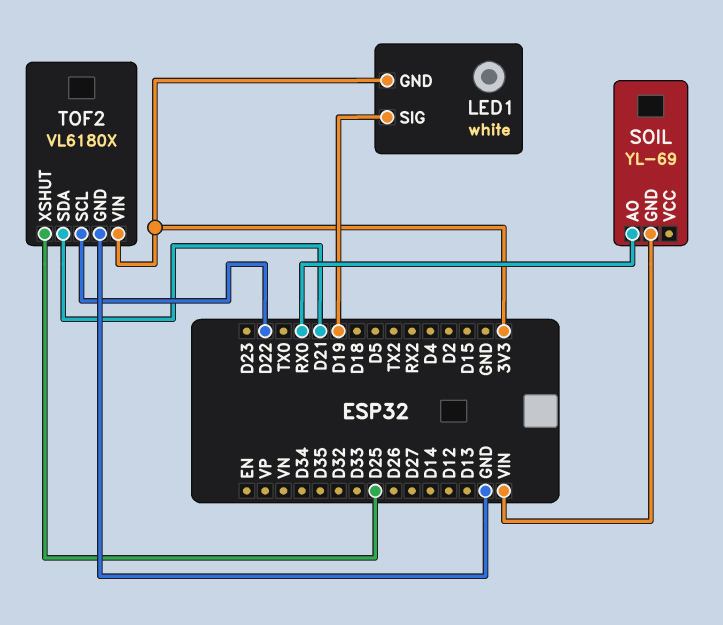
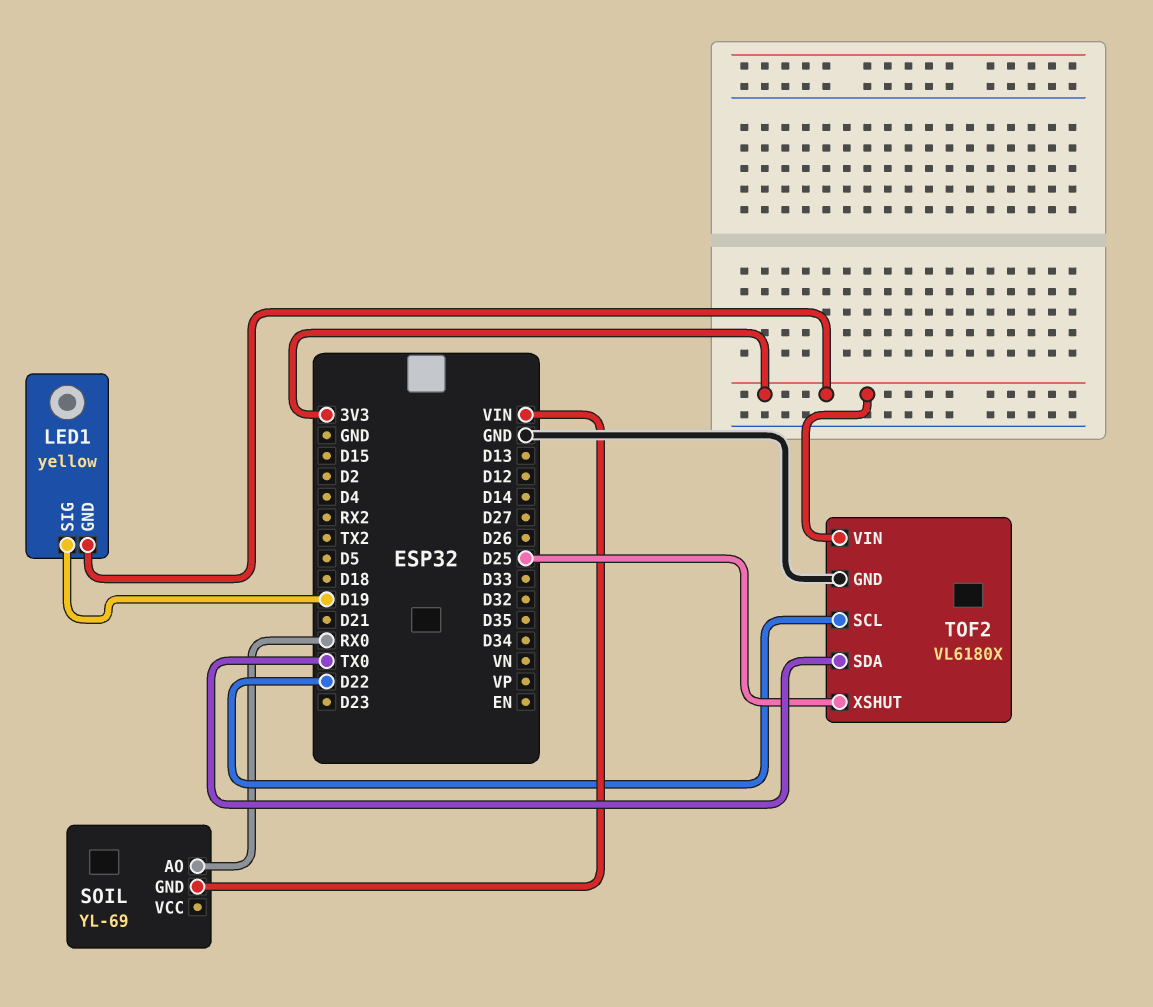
LED1: white -> yellow
TOF2 pin SDA: D21 -> TX0

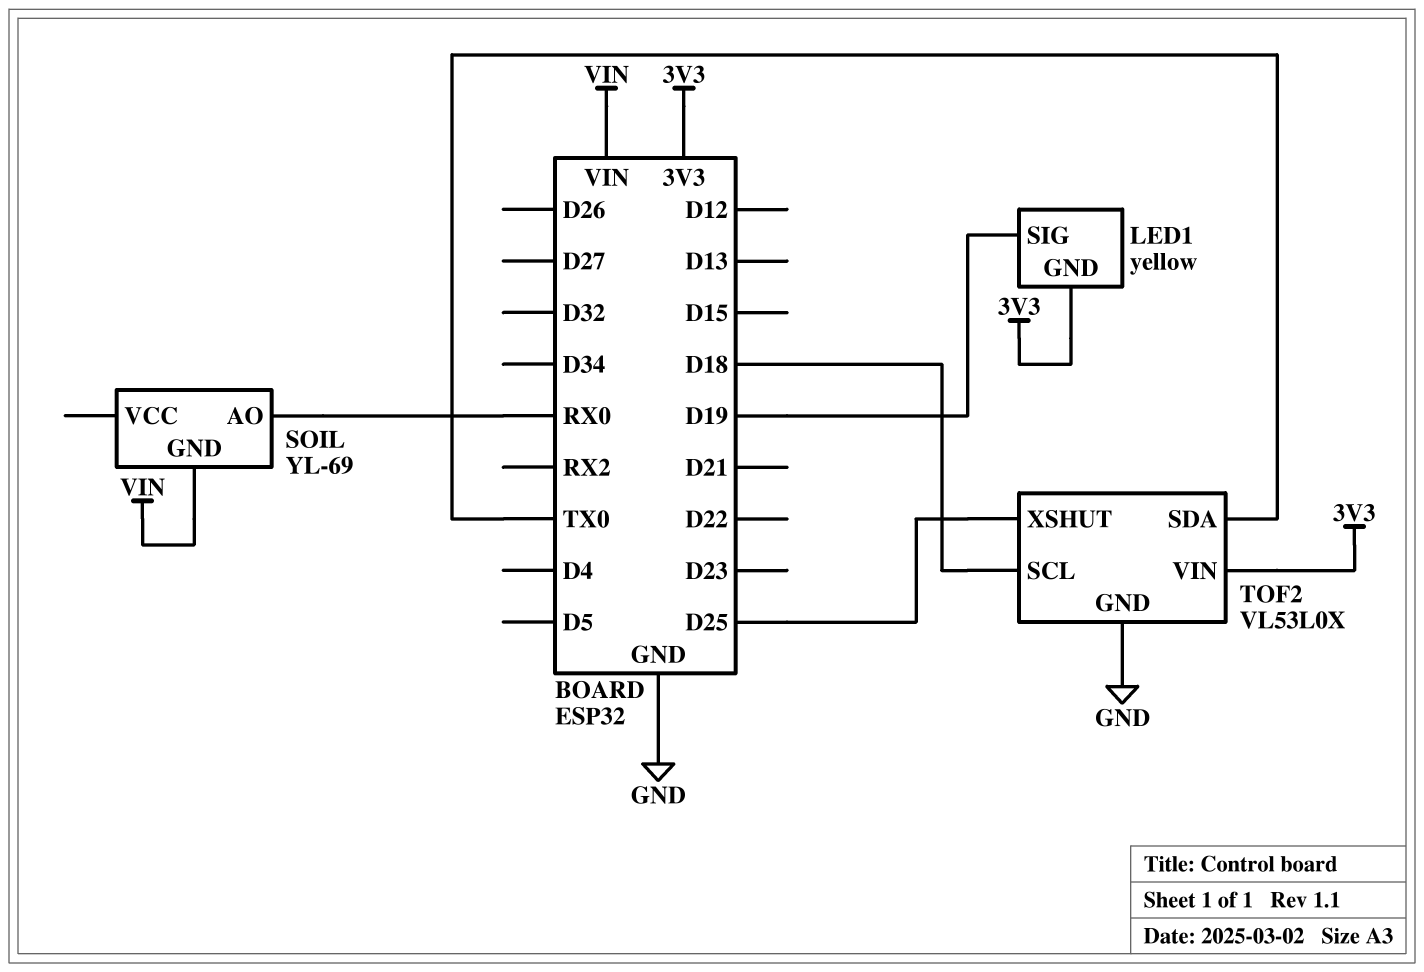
TOF2: VL6180X -> VL53L0X
TOF2 pin SCL: D22 -> D18

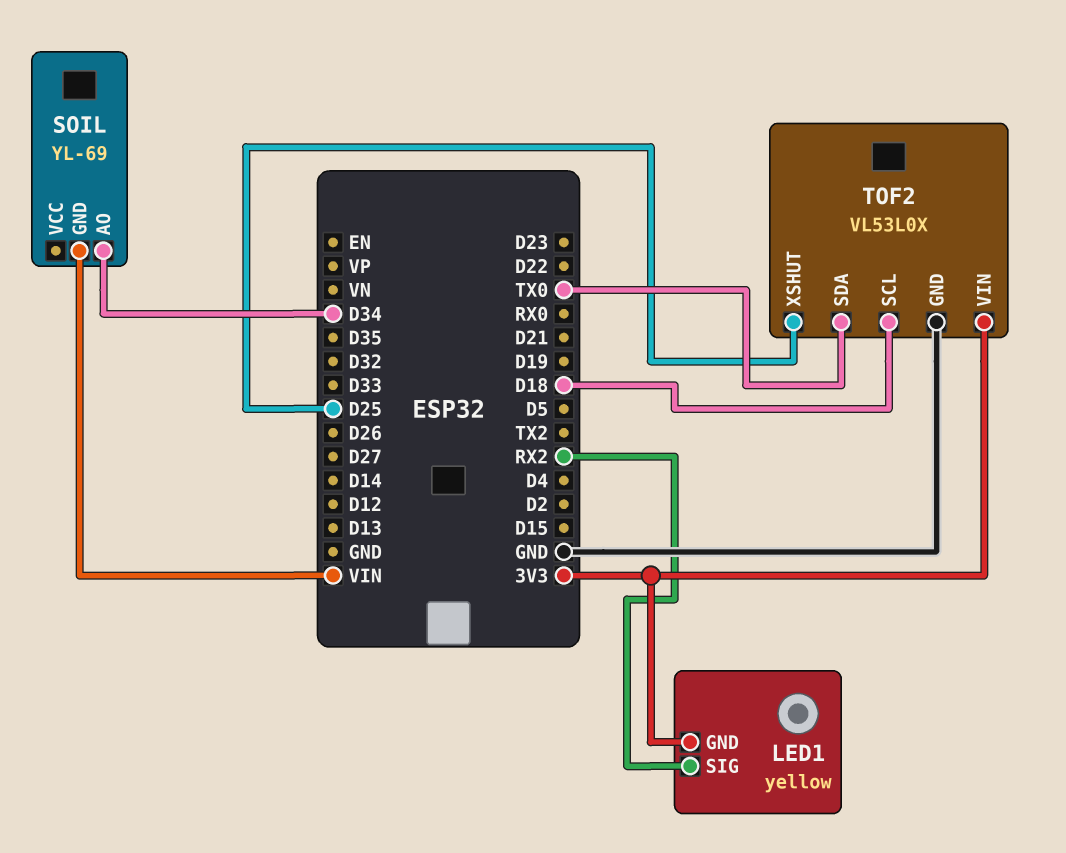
LED1 pin SIG: D19 -> RX2
SOIL pin AO: RX0 -> D34

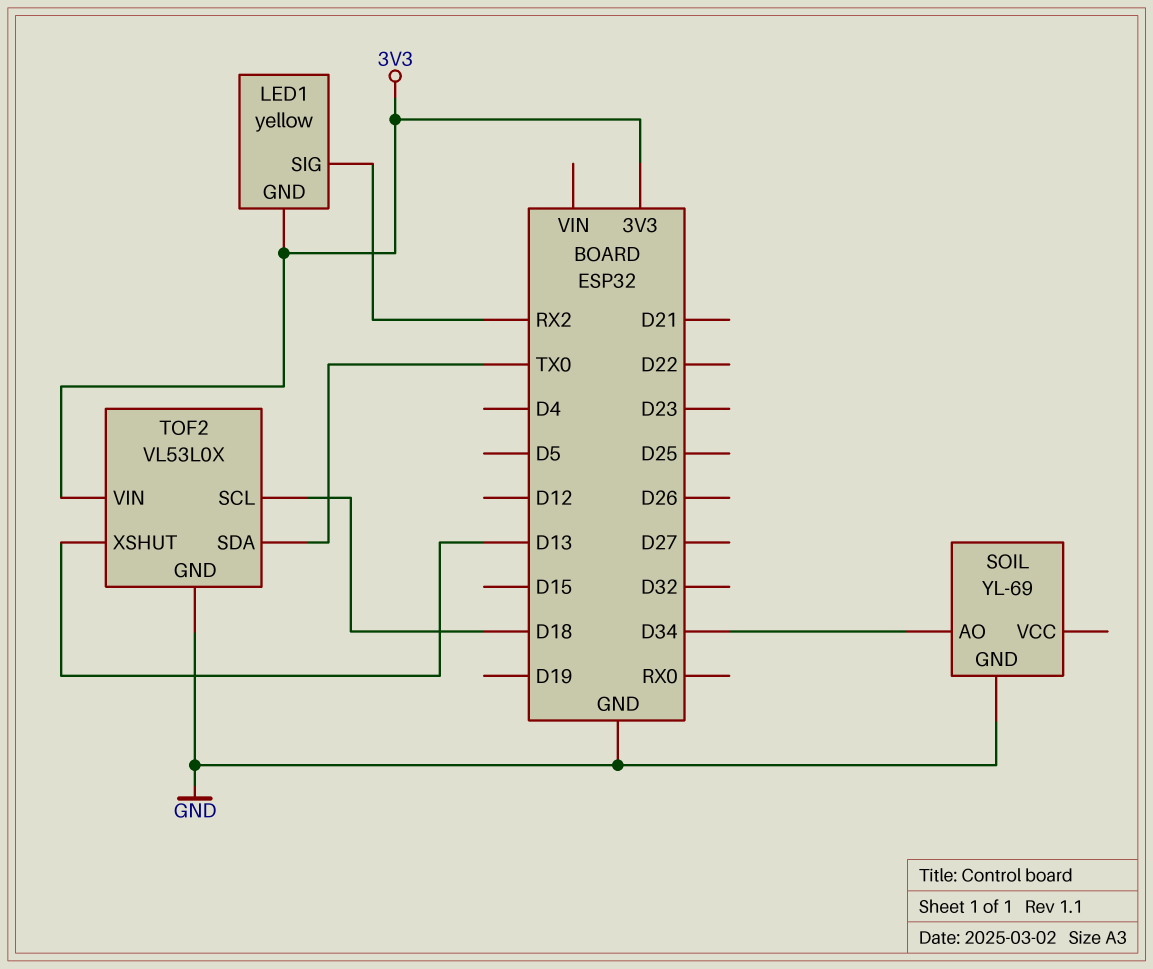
SOIL pin GND: VIN -> GND
TOF2 pin XSHUT: D25 -> D13

